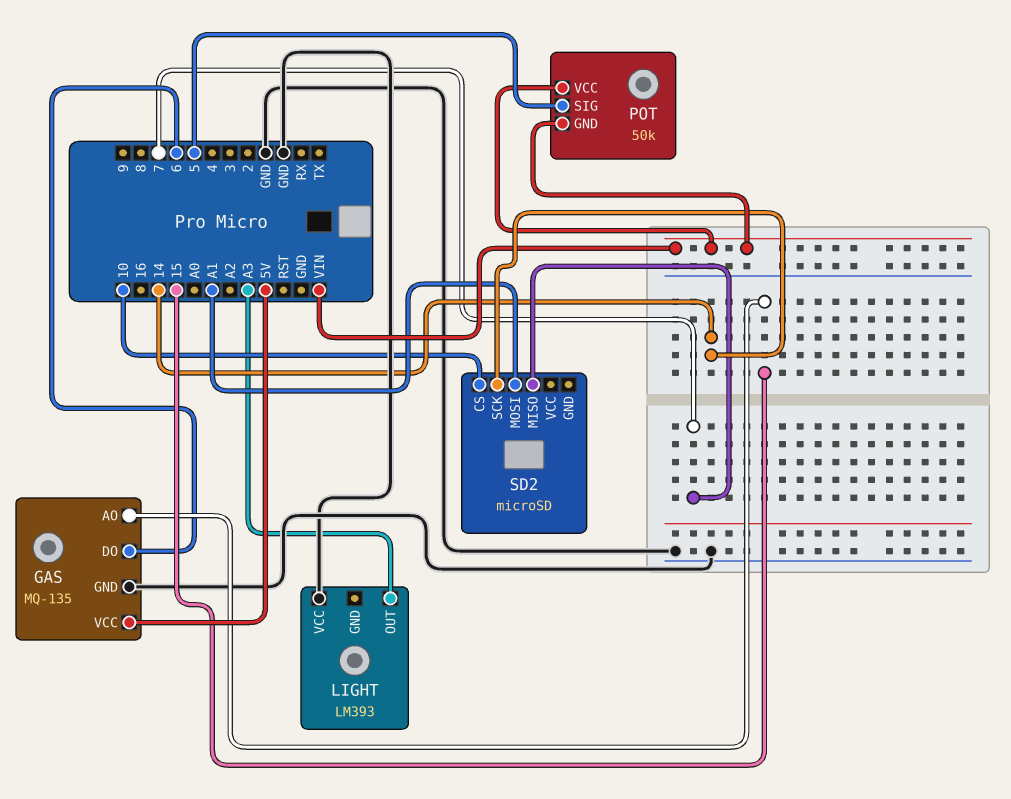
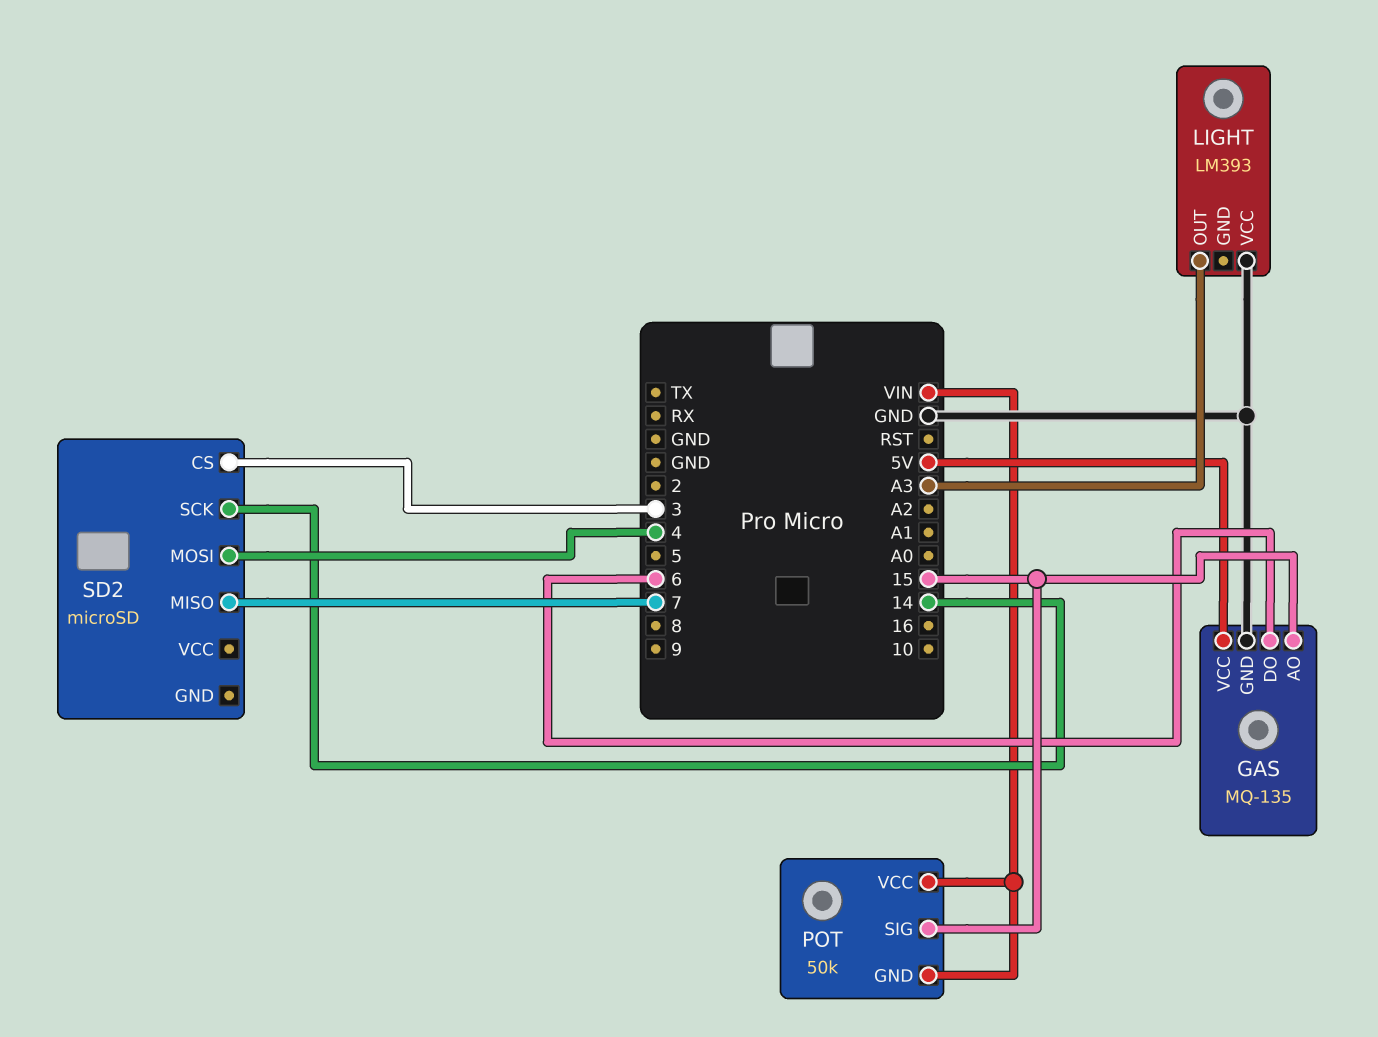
POT pin SIG: 5 -> 15
SD2 pin CS: 10 -> 3
SD2 pin MOSI: A1 -> 4

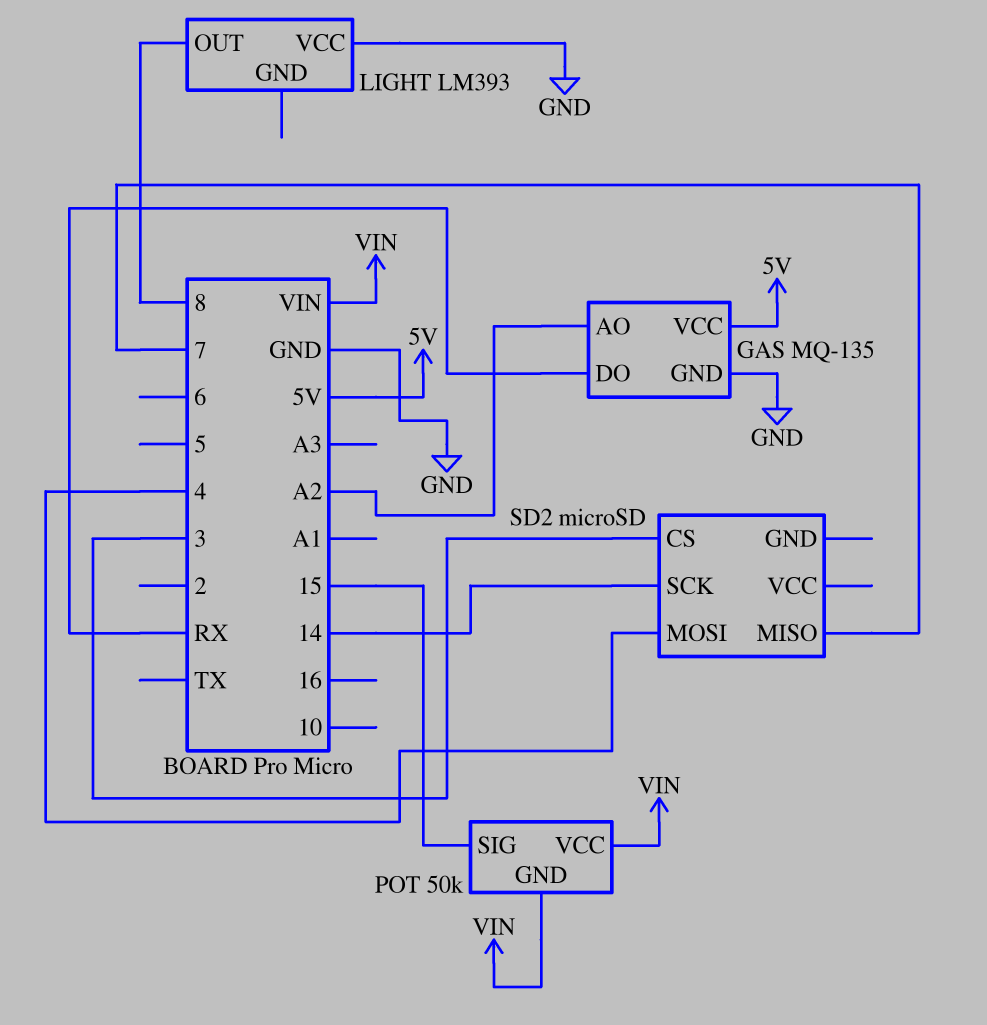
GAS pin AO: 15 -> A2
GAS pin DO: 6 -> RX
LIGHT pin OUT: A3 -> 8

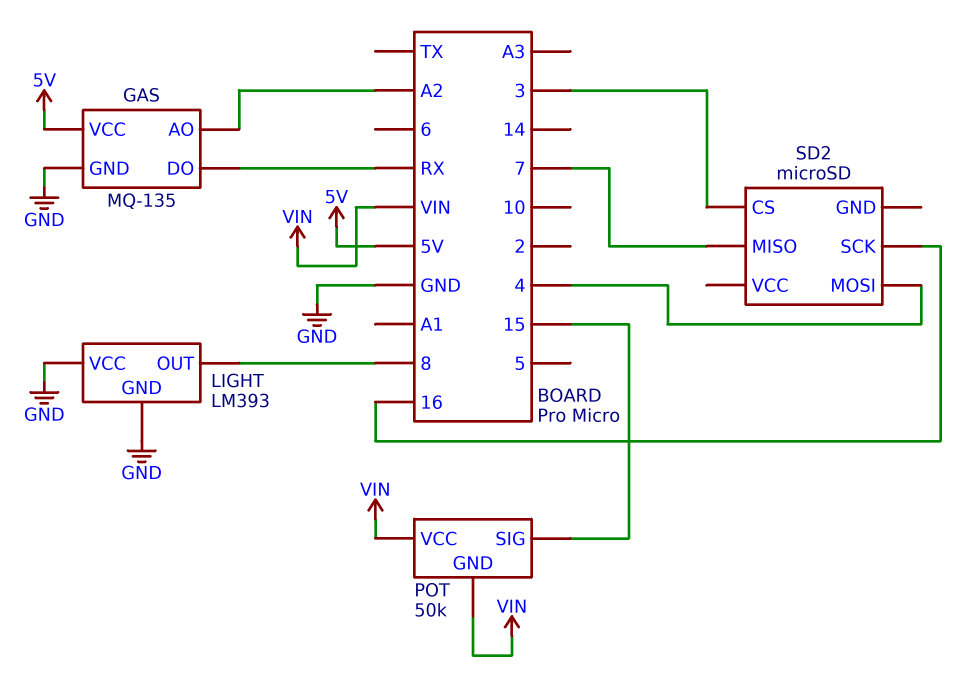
LIGHT pin GND: none -> GND
SD2 pin SCK: 14 -> 16

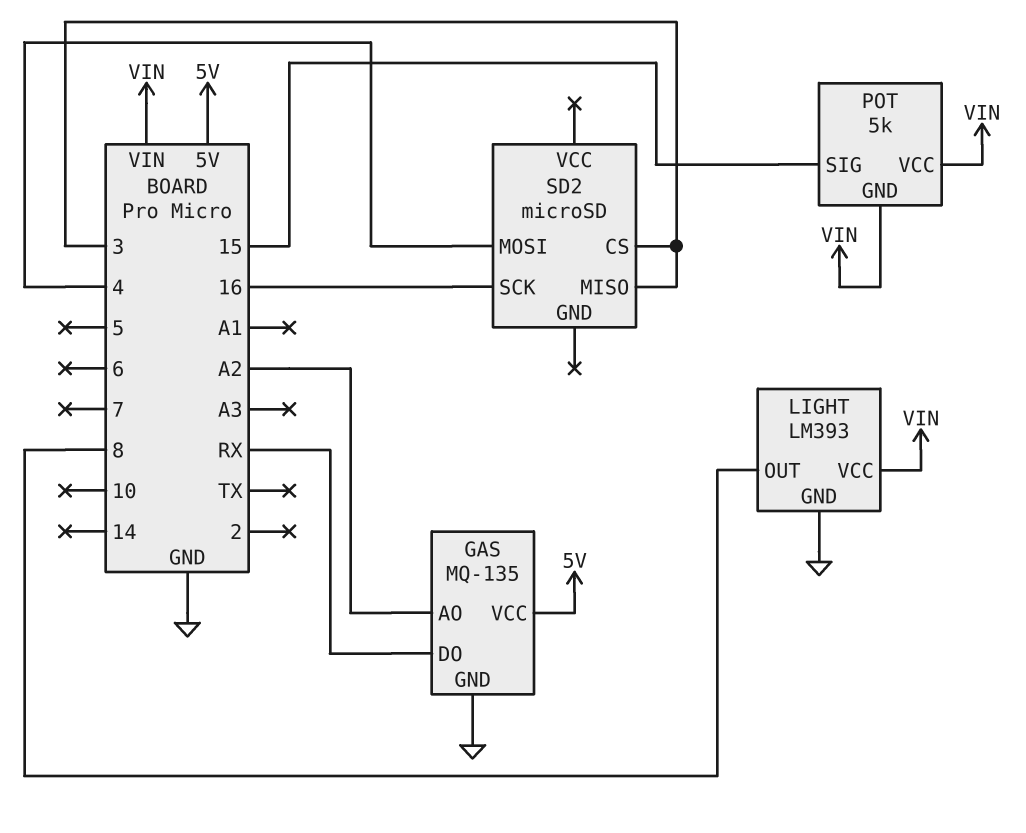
LIGHT pin VCC: GND -> VIN
POT: 50k -> 5k
SD2 pin MISO: 7 -> 3

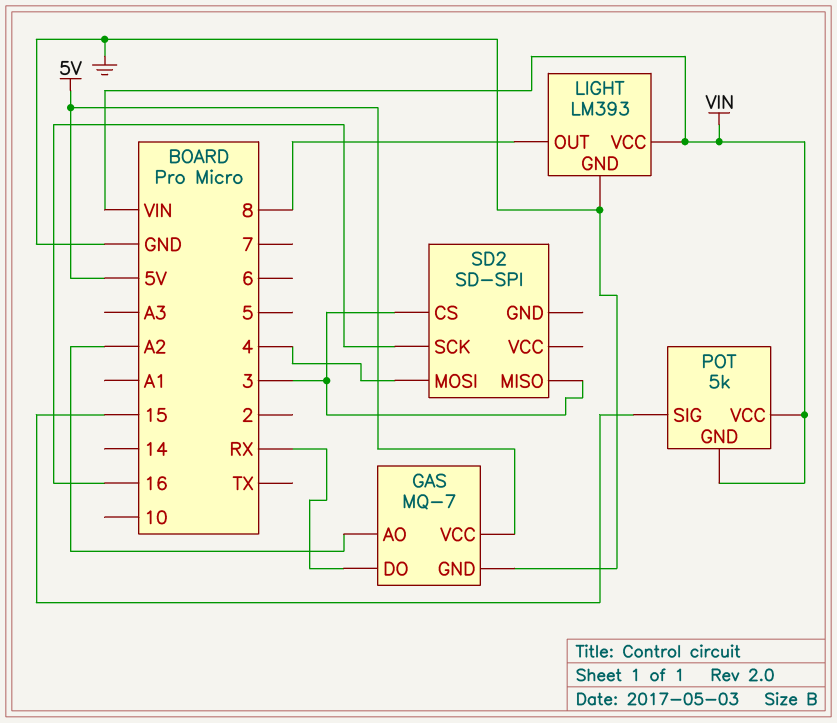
GAS: MQ-135 -> MQ-7
SD2: microSD -> SD-SPI

